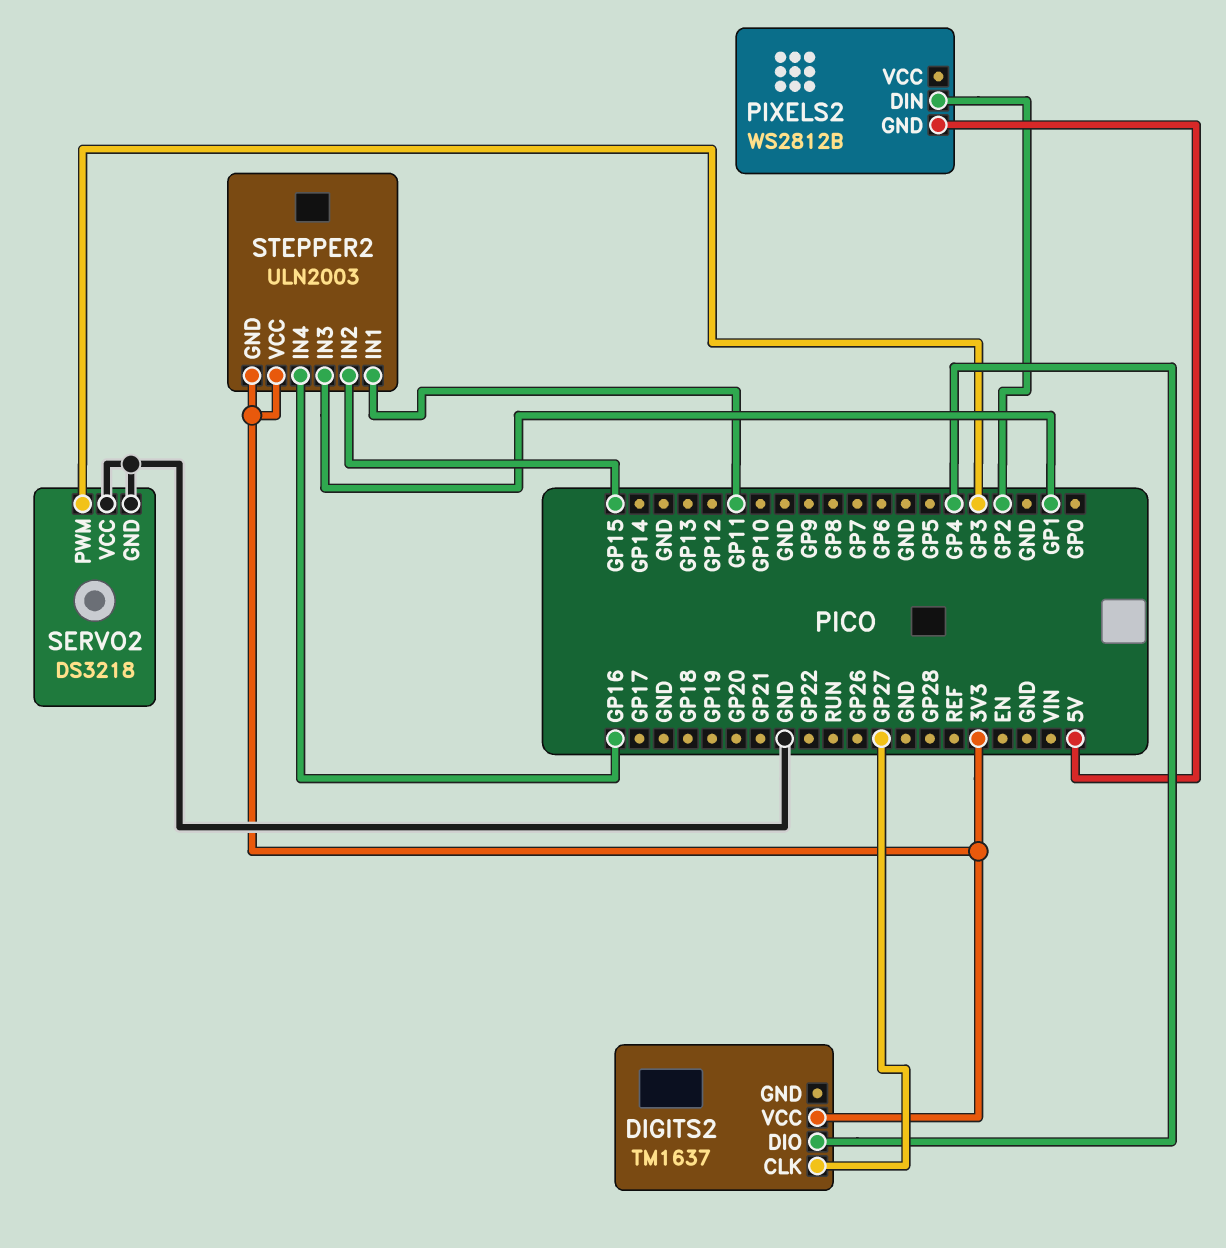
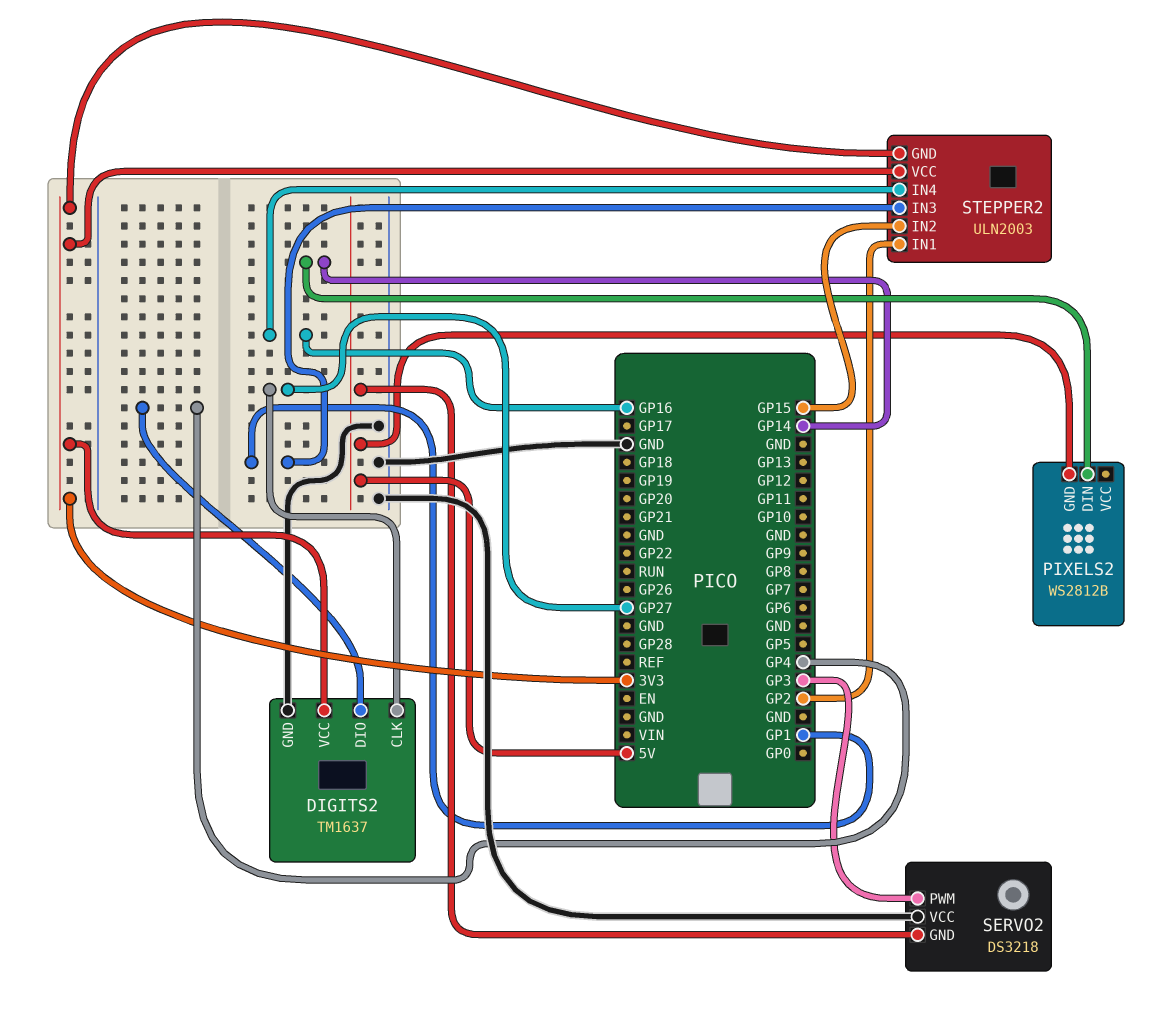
DIGITS2 pin GND: none -> GND
PIXELS2 pin DIN: GP2 -> GP14
SERVO2 pin GND: GND -> 5V
STEPPER2 pin IN1: GP11 -> GP2

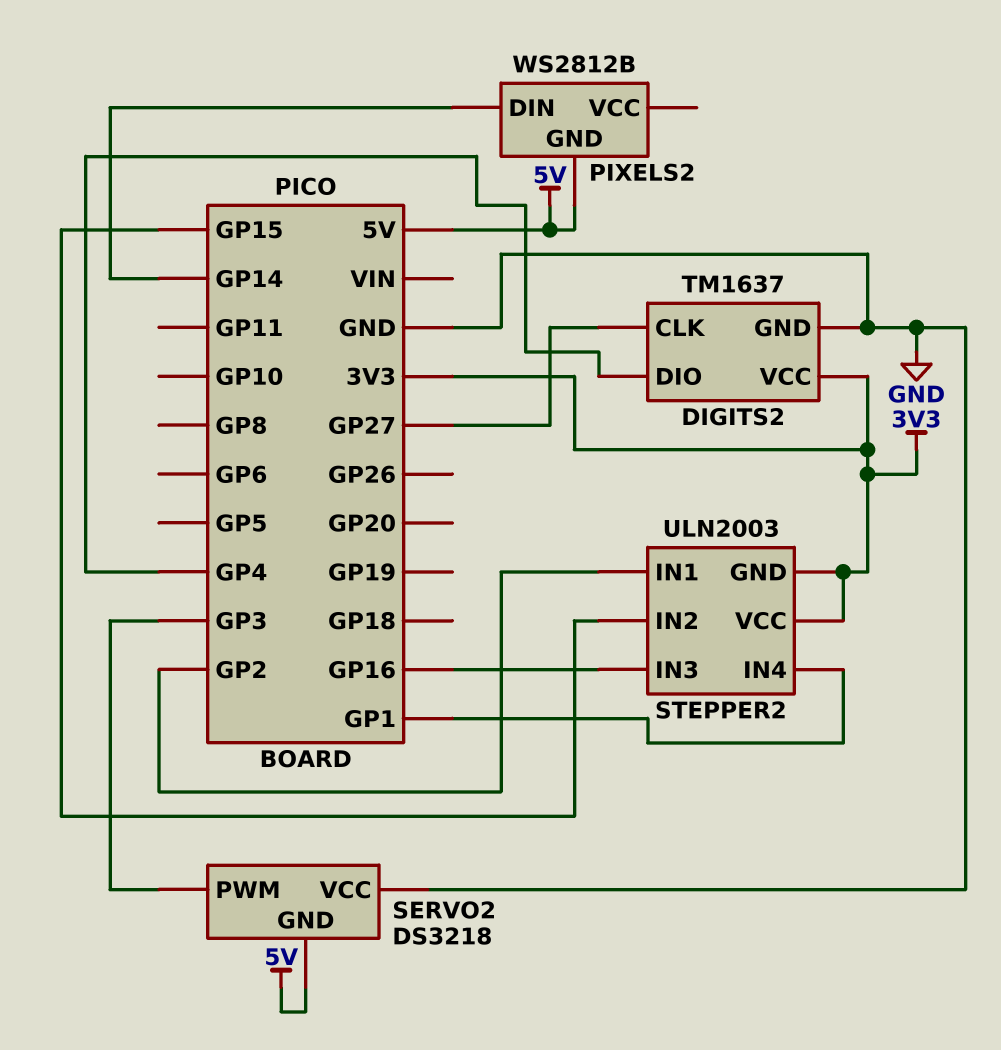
STEPPER2 pin IN3: GP1 -> GP16
STEPPER2 pin IN4: GP16 -> GP1

